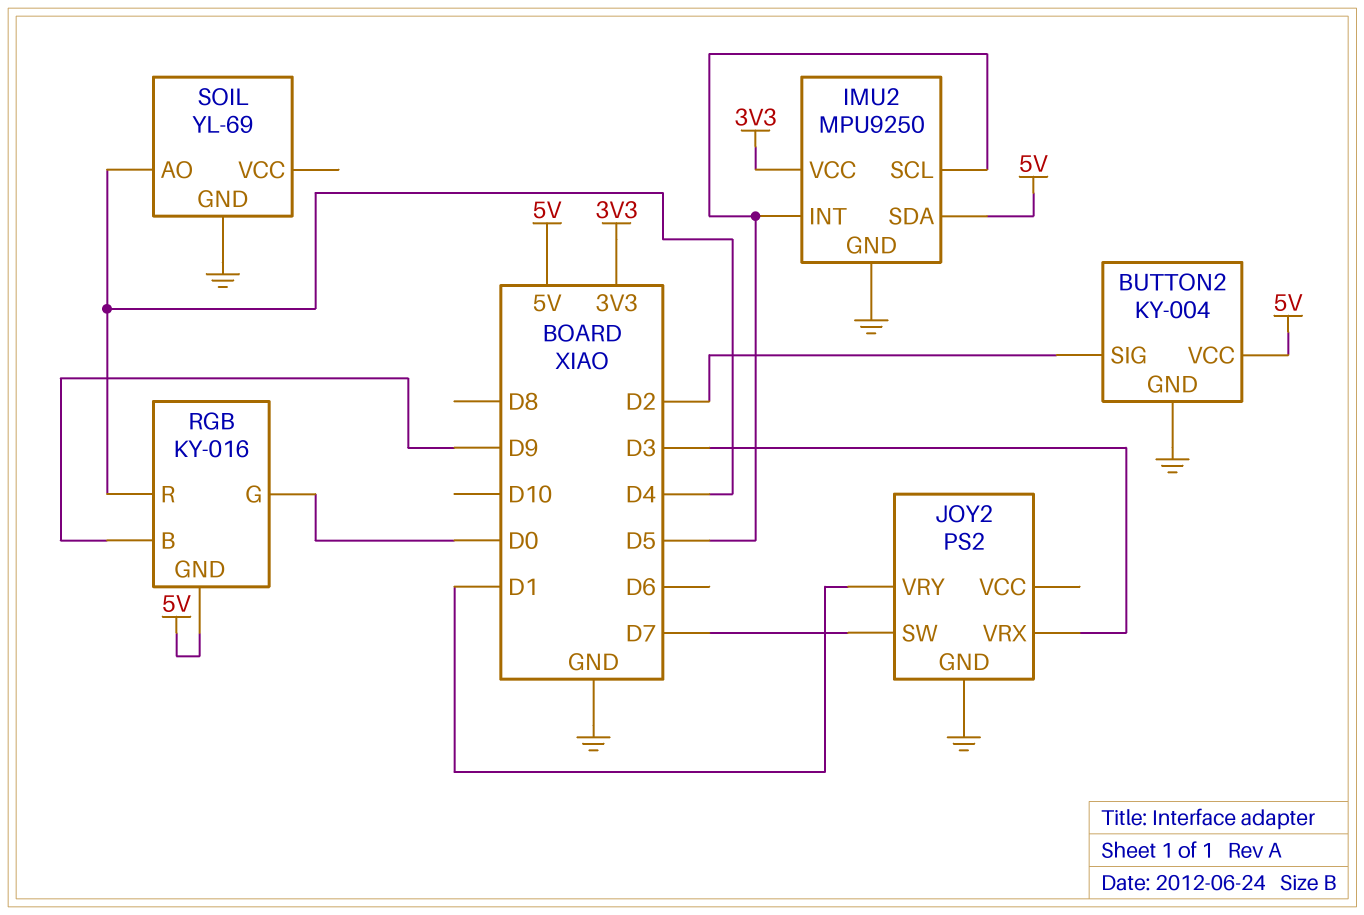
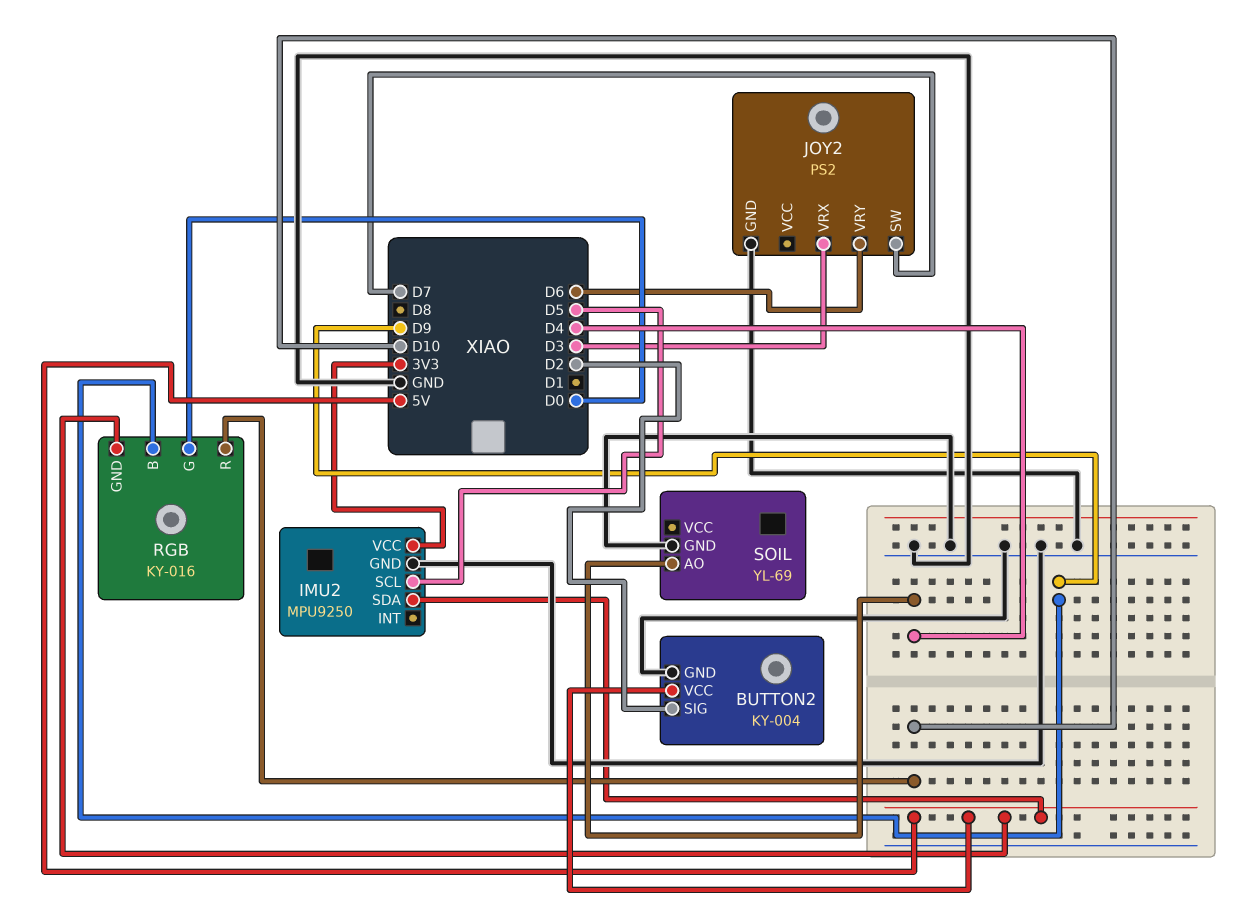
IMU2 pin INT: D5 -> none
JOY2 pin VRY: D1 -> D6
RGB pin R: D4 -> D10

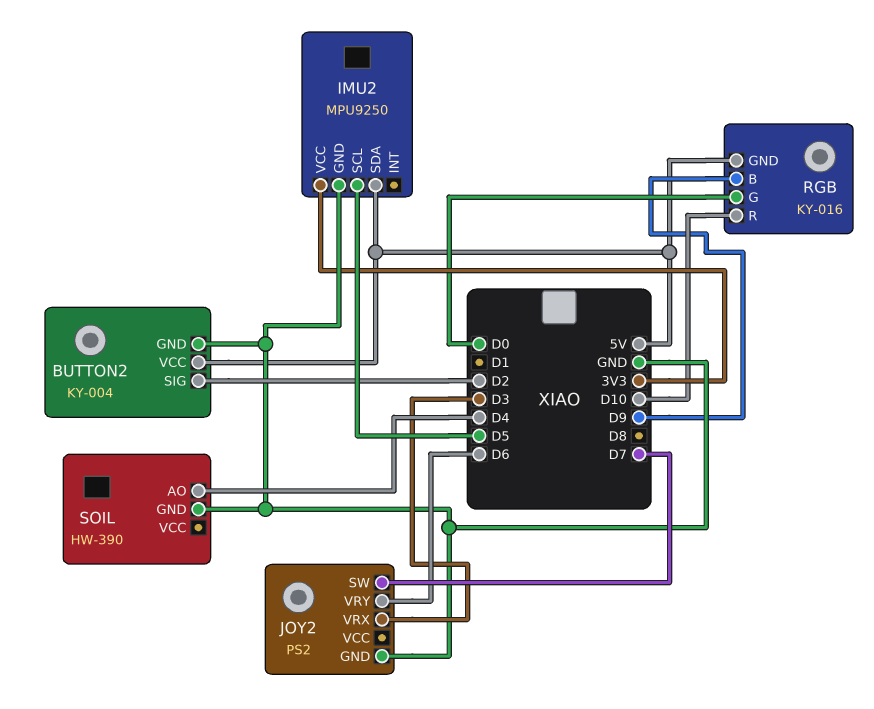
SOIL: YL-69 -> HW-390

